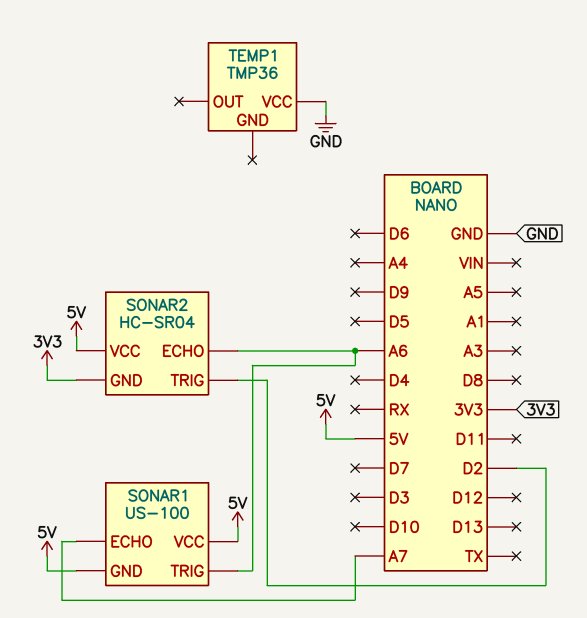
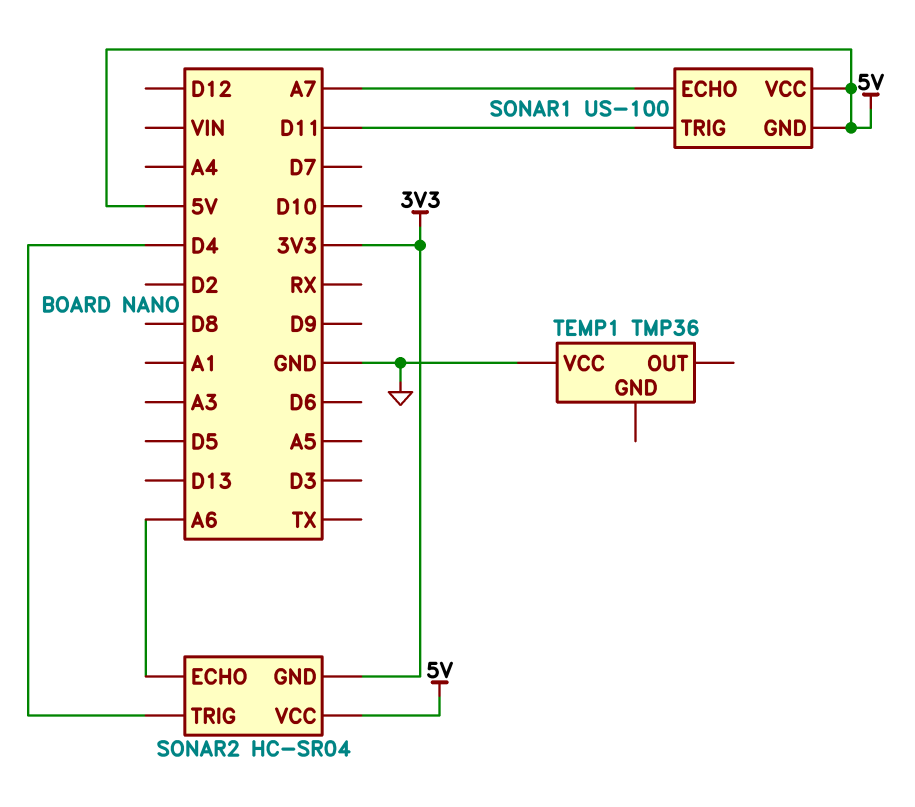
SONAR1 pin TRIG: A6 -> D11
SONAR2 pin TRIG: D2 -> D4

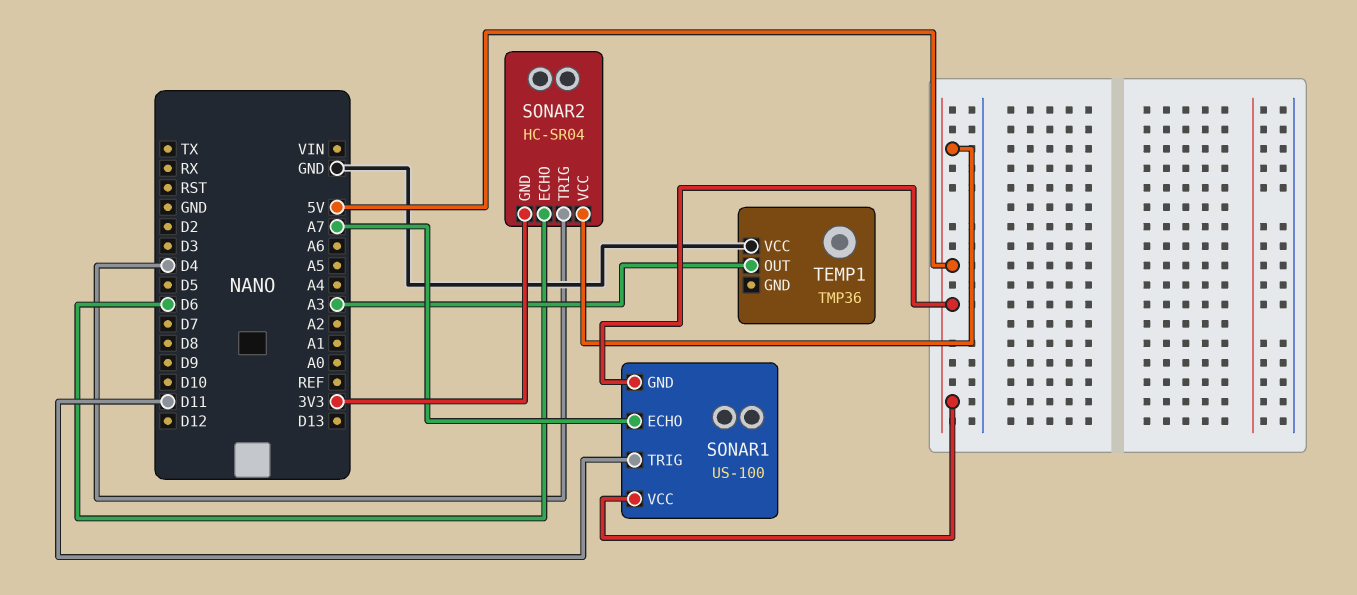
SONAR2 pin ECHO: A6 -> D6
TEMP1 pin OUT: none -> A3

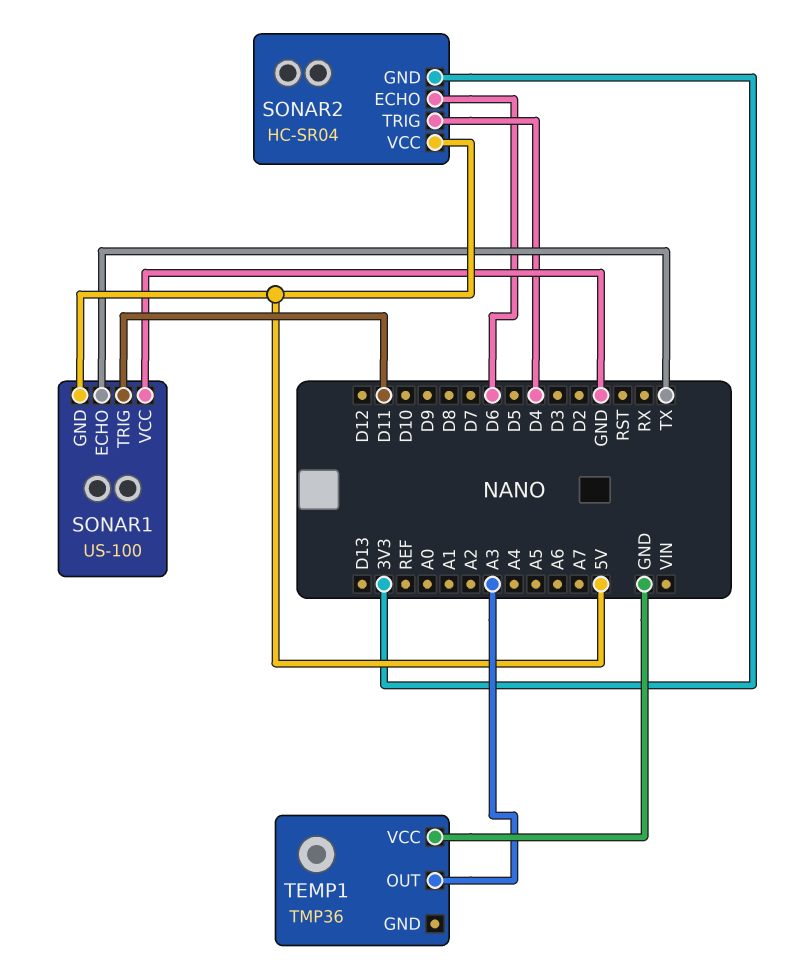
SONAR1 pin ECHO: A7 -> TX
SONAR1 pin VCC: 5V -> GND

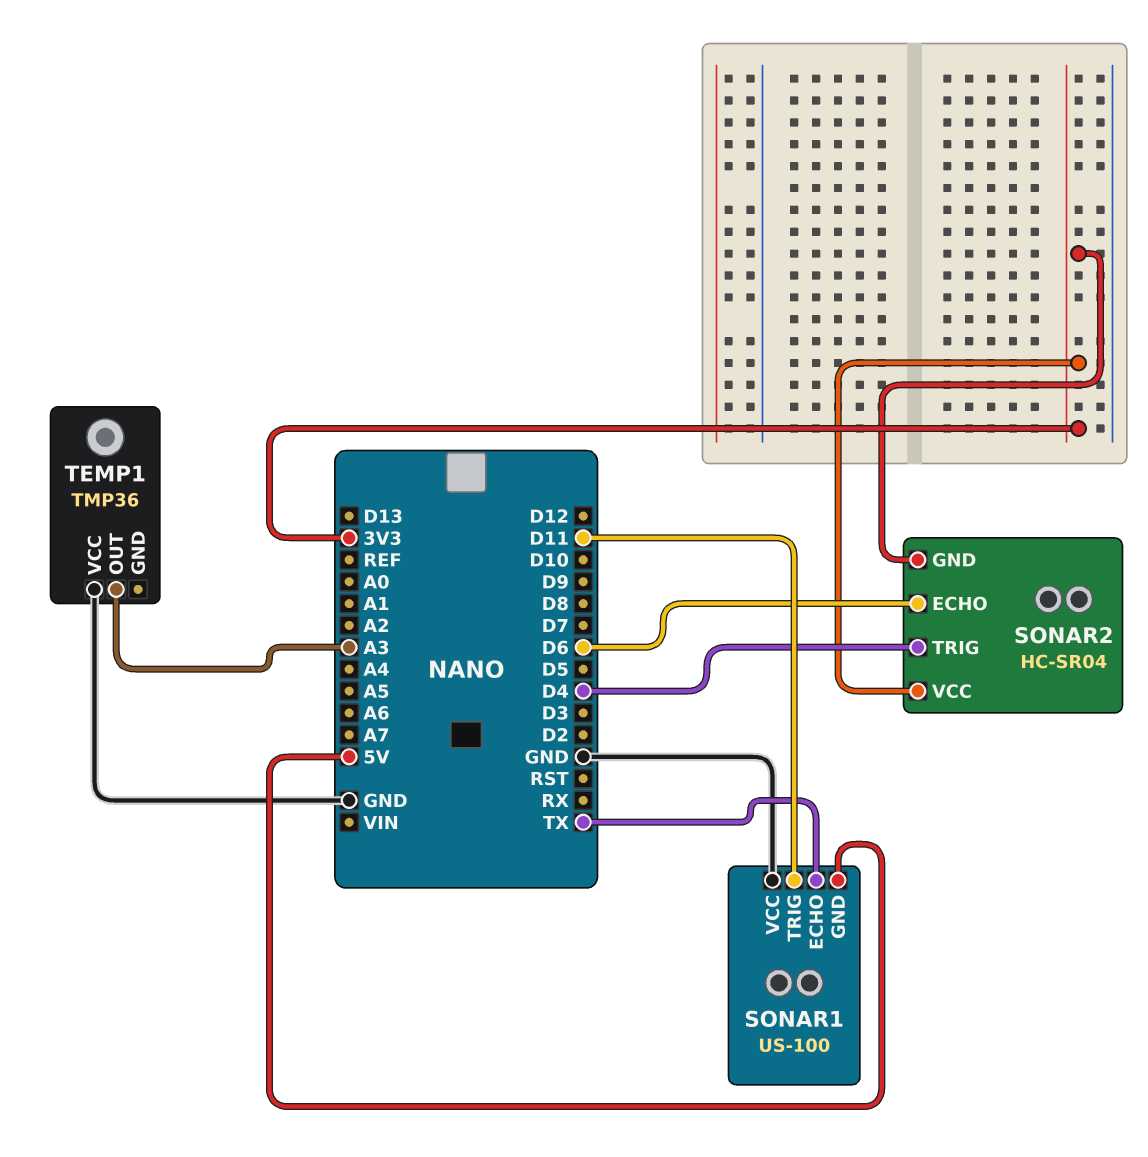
SONAR2 pin VCC: 5V -> 3V3

